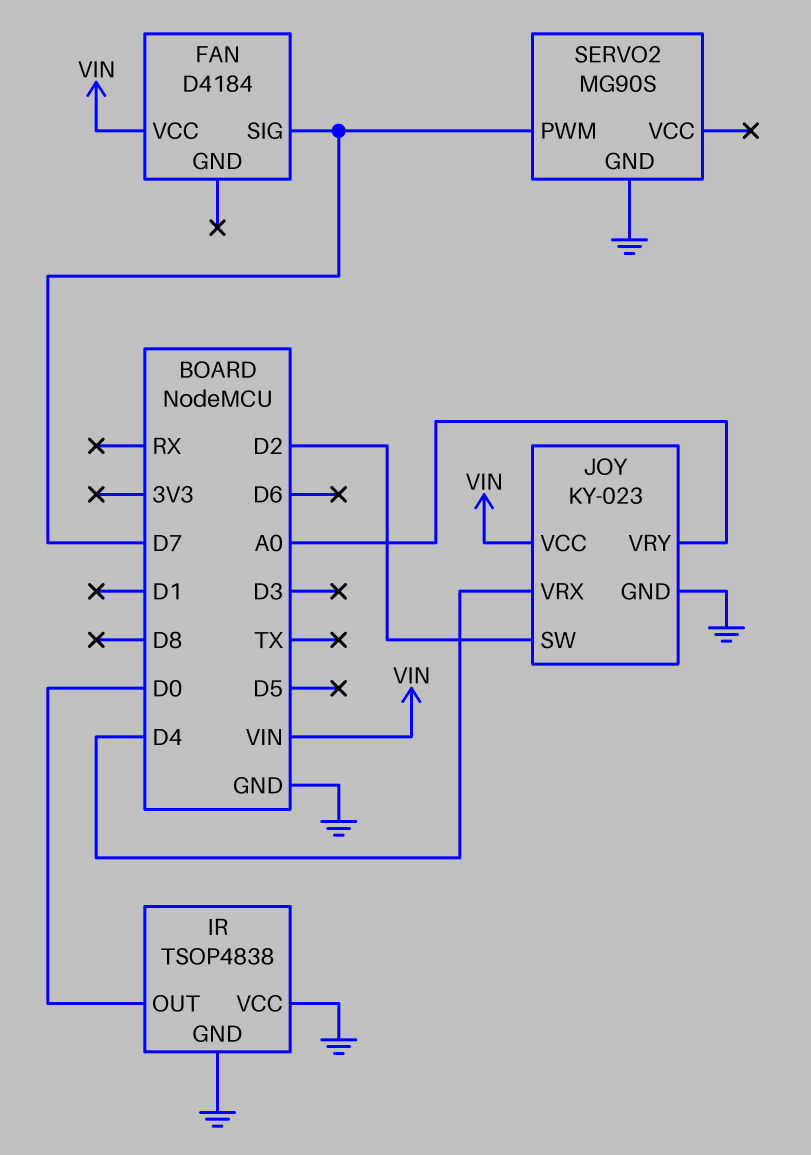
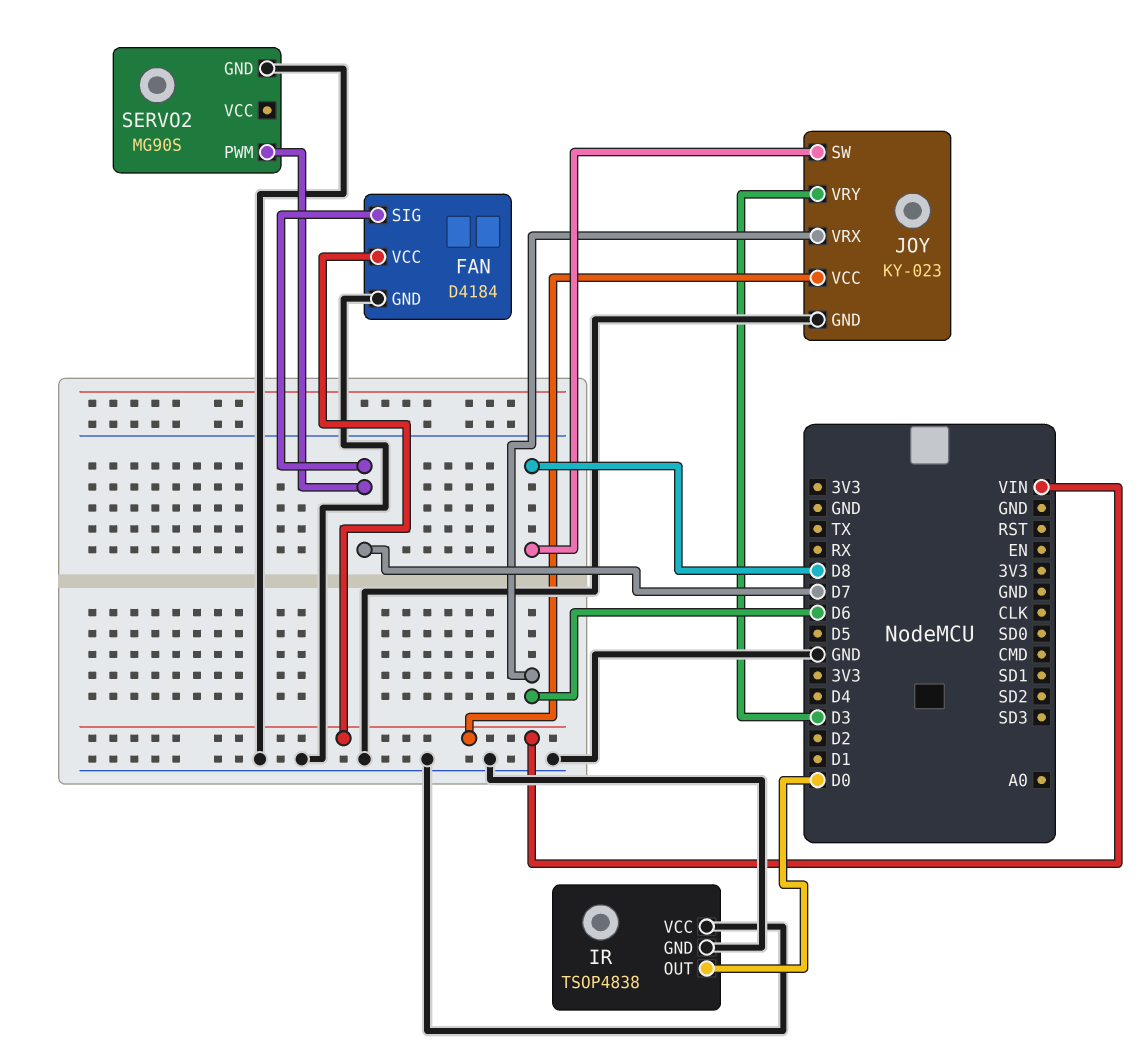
FAN pin GND: none -> GND
JOY pin SW: D2 -> D8
JOY pin VRX: D4 -> D6
JOY pin VRY: A0 -> D3

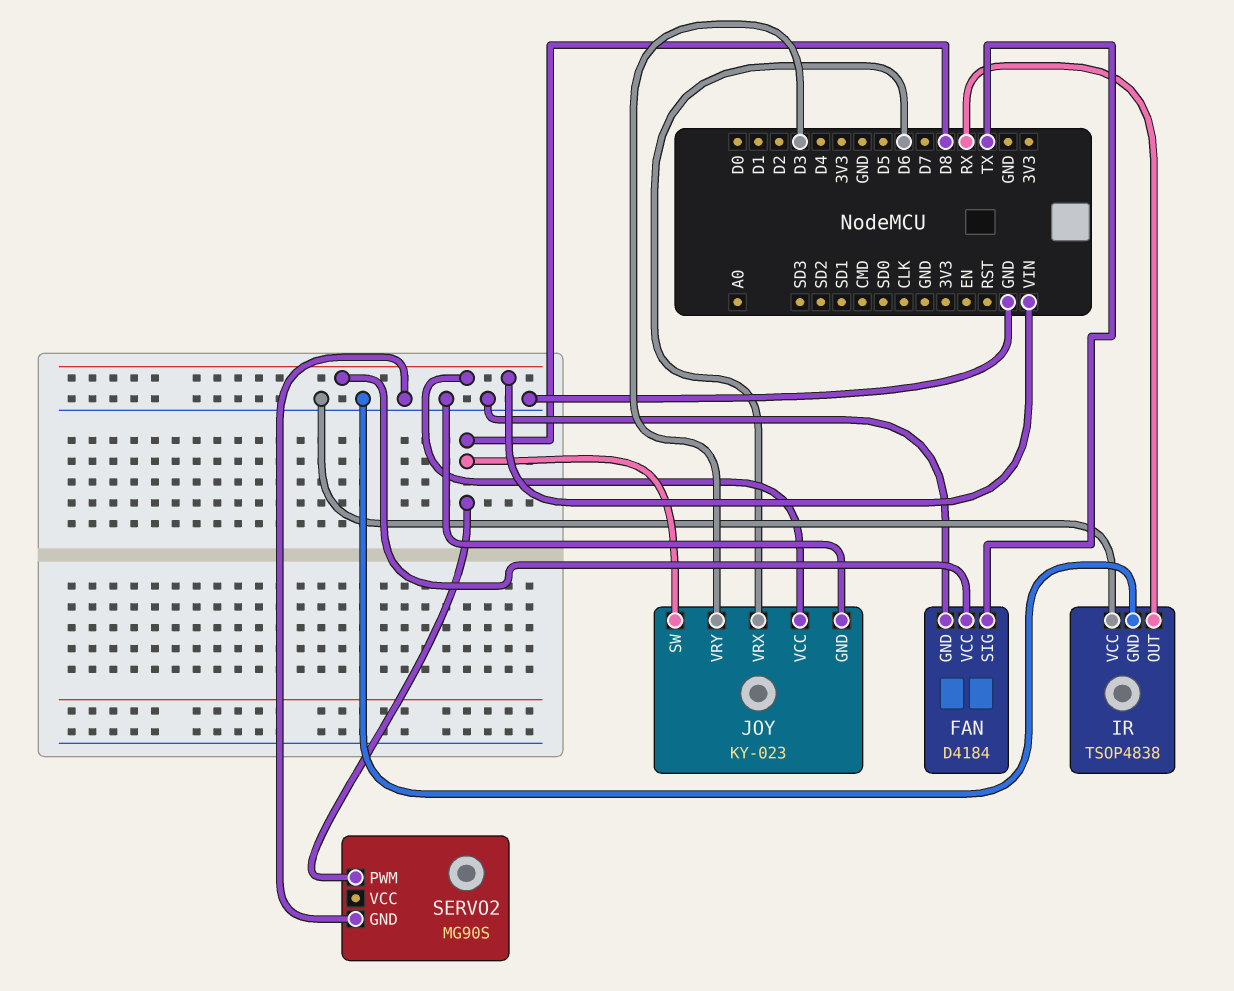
FAN pin SIG: D7 -> TX
IR pin OUT: D0 -> RX
SERVO2 pin PWM: D7 -> D8

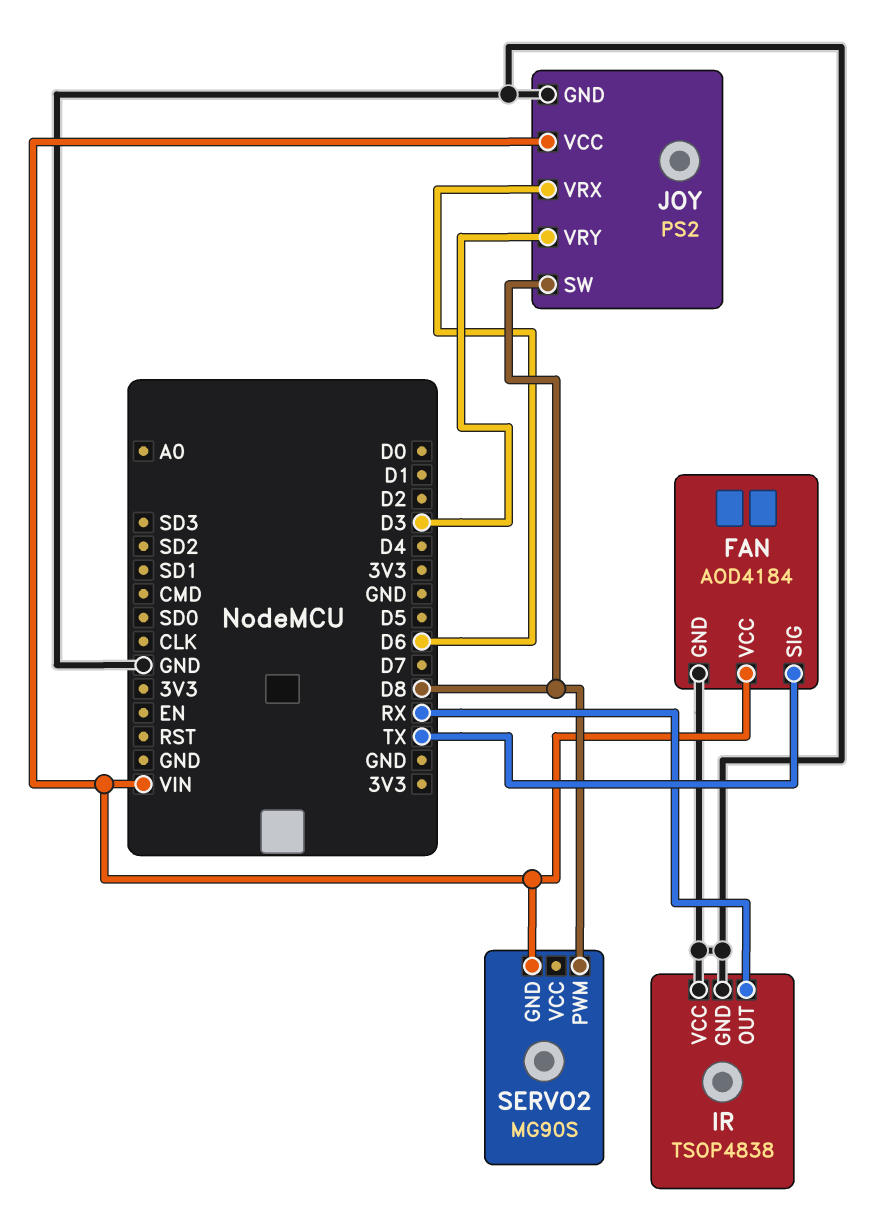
FAN: D4184 -> AOD4184
JOY: KY-023 -> PS2
SERVO2 pin GND: GND -> VIN

